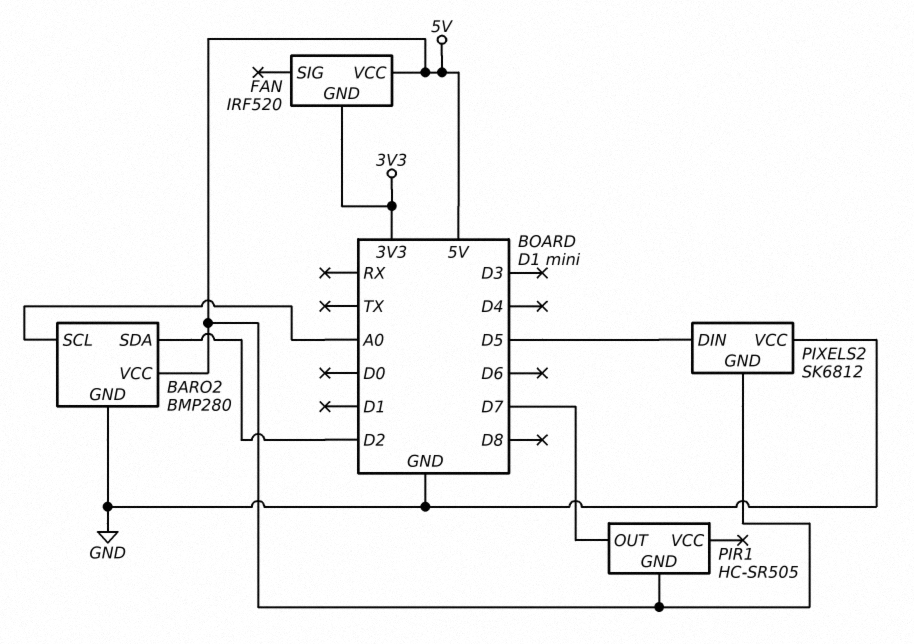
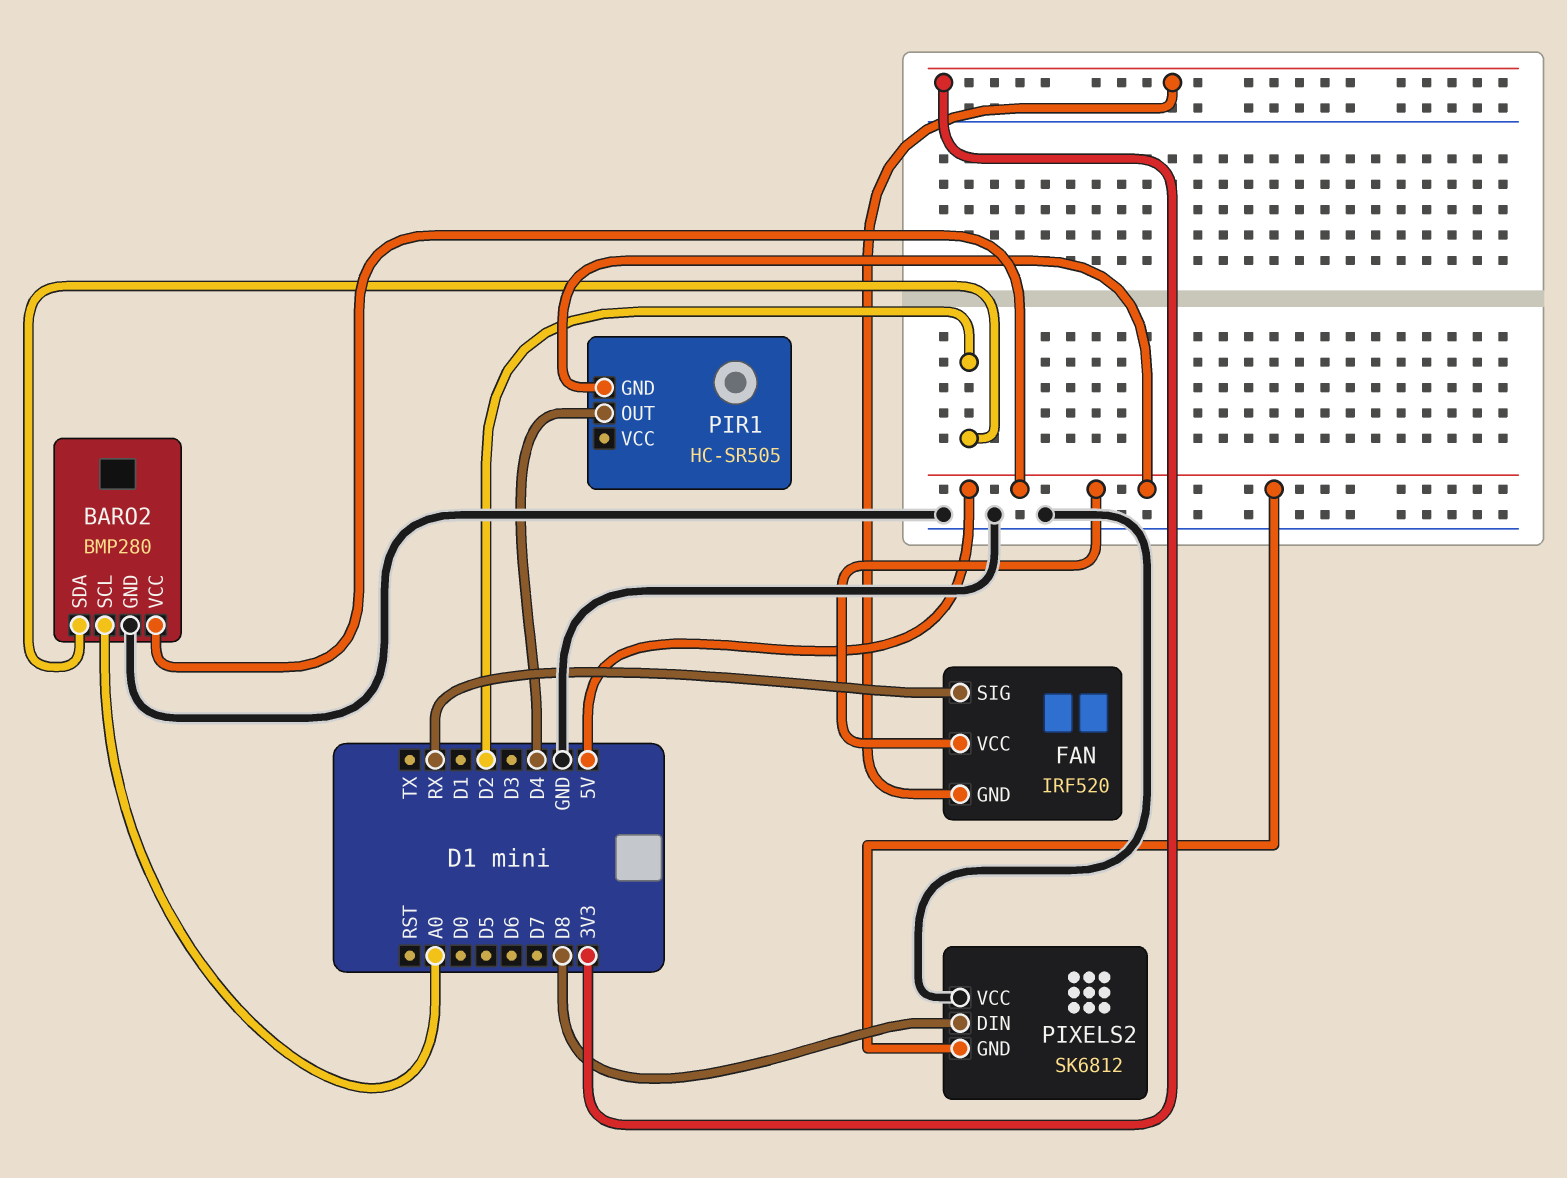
FAN pin SIG: none -> RX
PIR1 pin OUT: D7 -> D4
PIXELS2 pin DIN: D5 -> D8

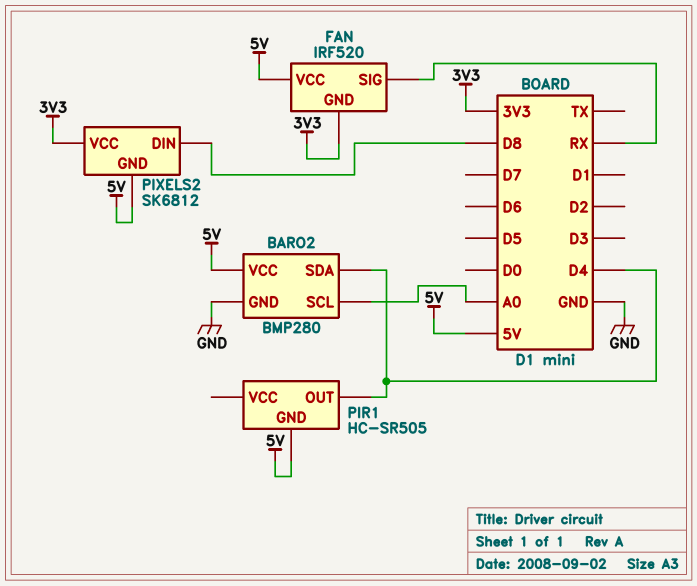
BARO2 pin SDA: D2 -> D4
PIXELS2 pin VCC: GND -> 3V3

